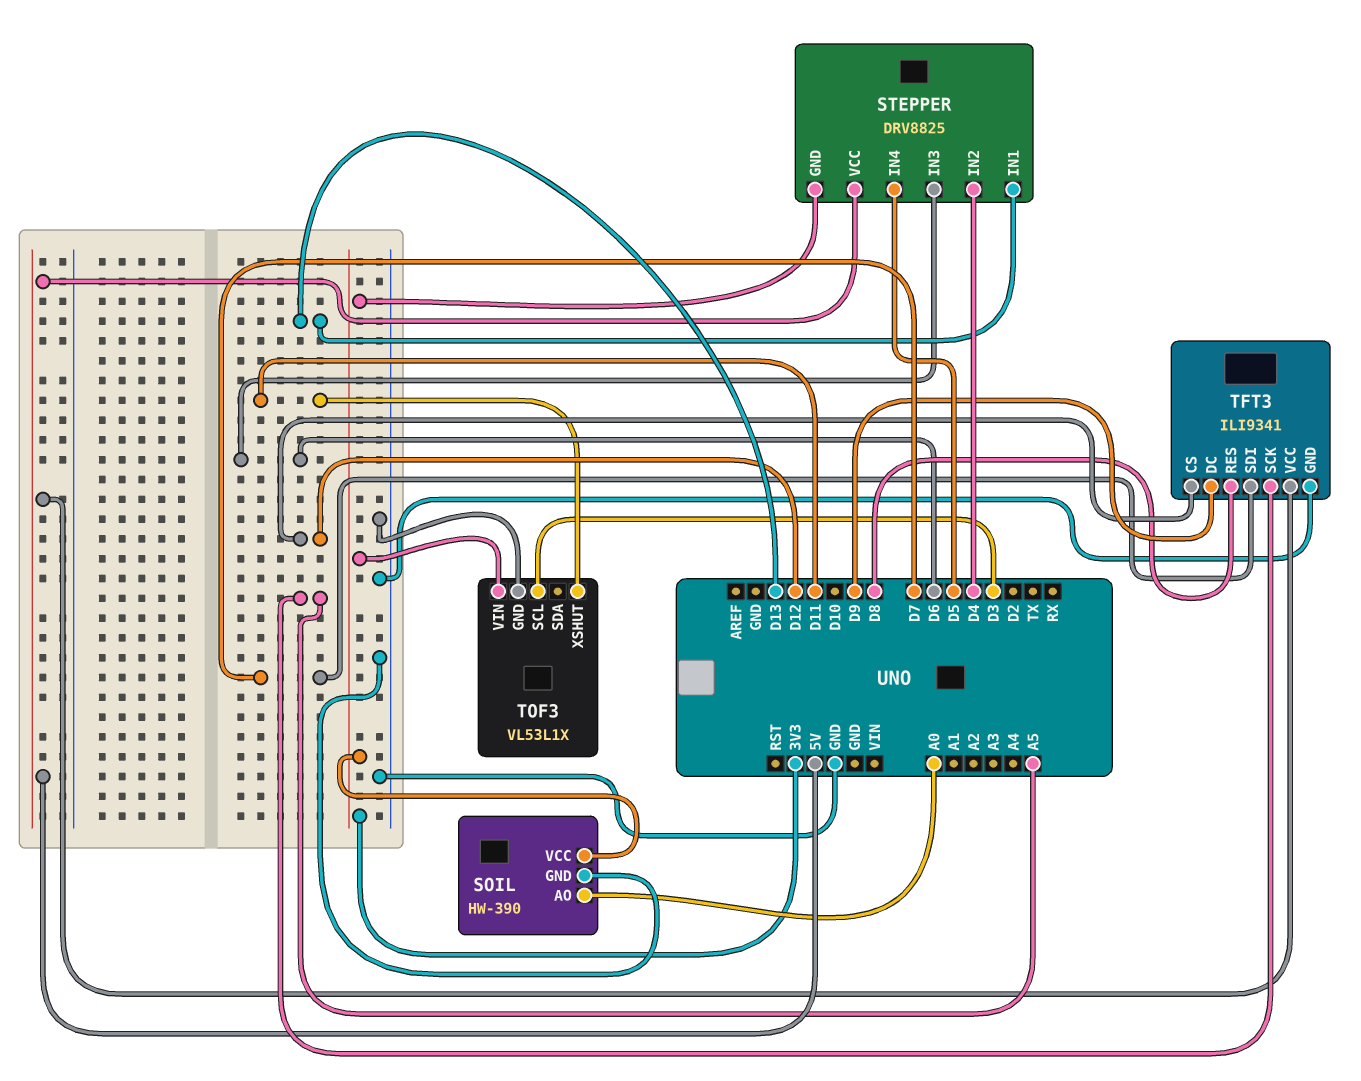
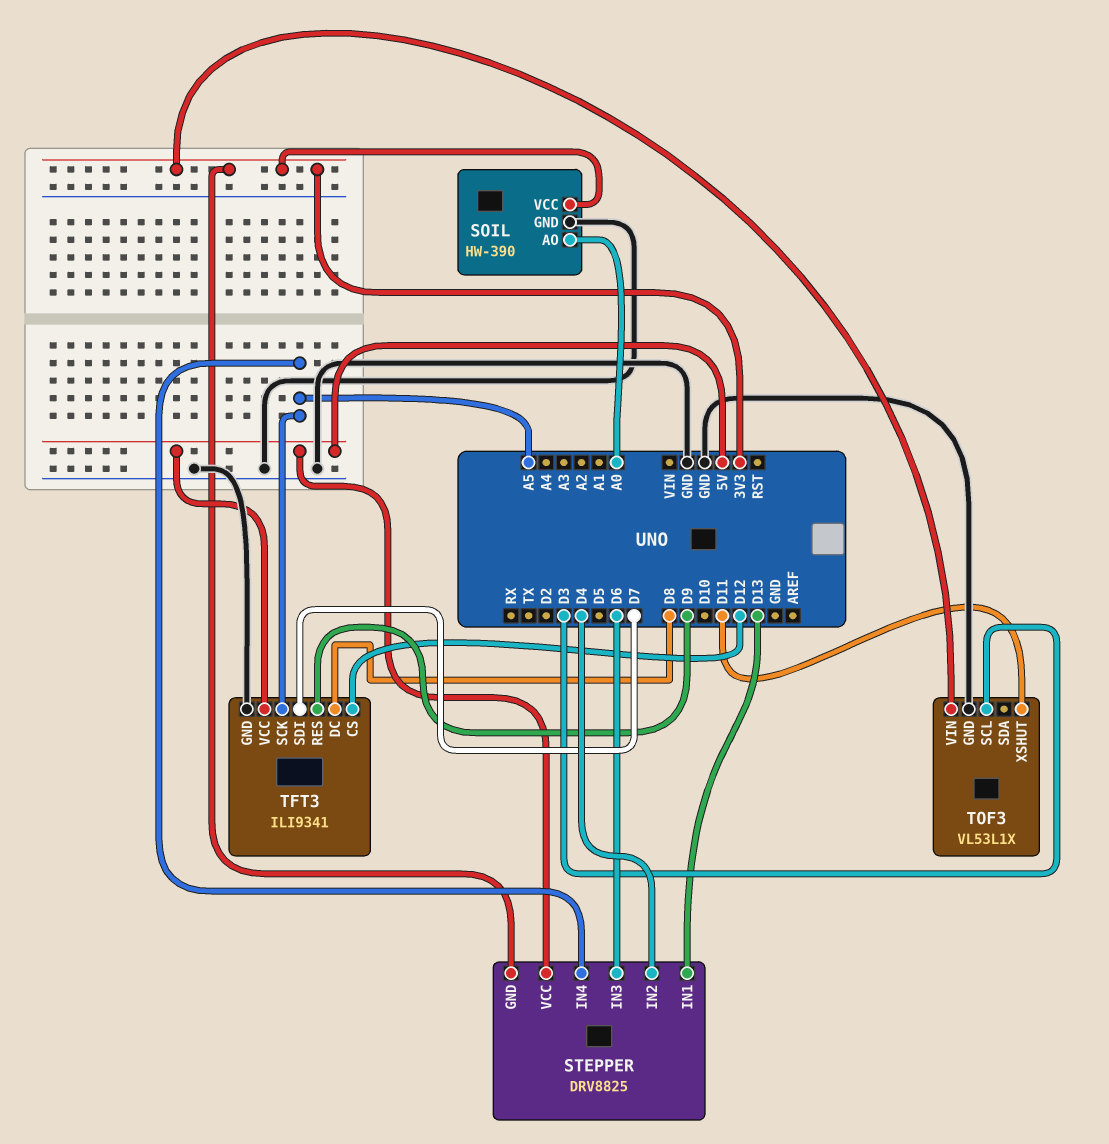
STEPPER pin IN4: D5 -> A5
TFT3 pin DC: D9 -> D8
TFT3 pin RES: D8 -> D9

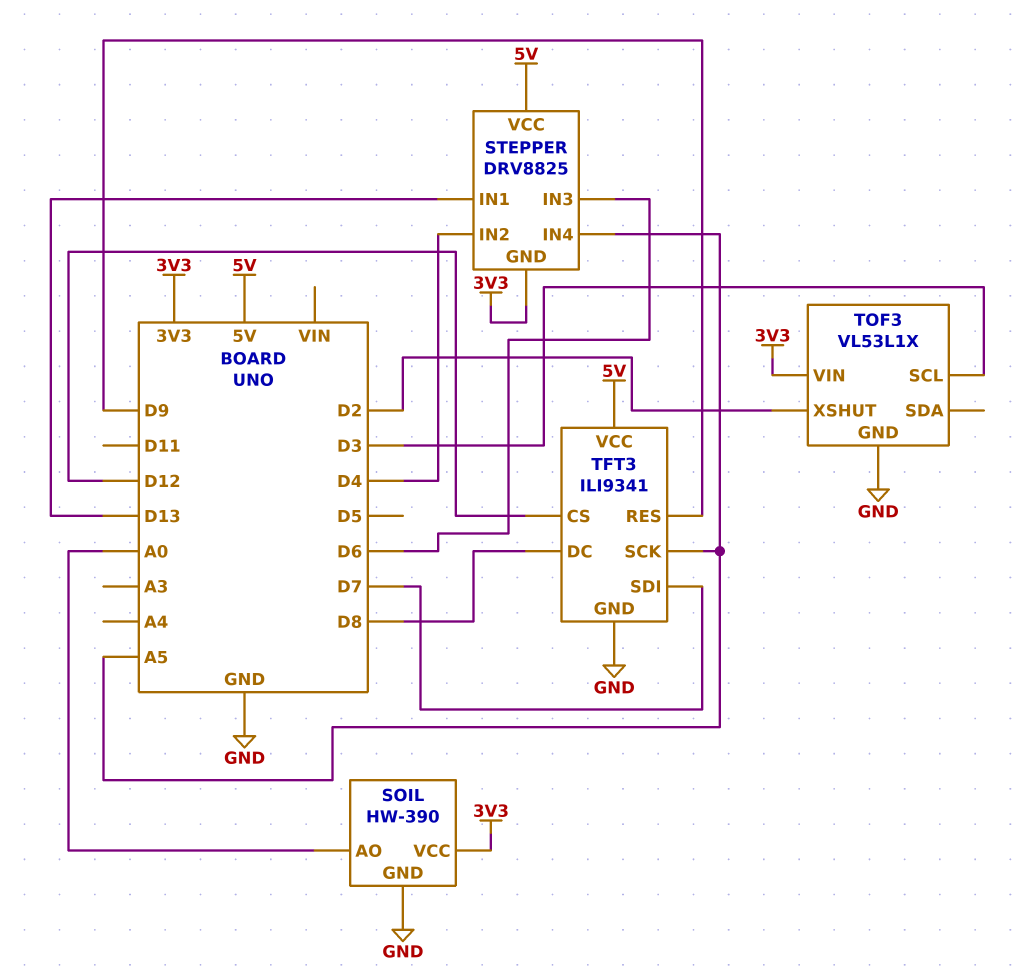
TOF3 pin XSHUT: D11 -> D2

